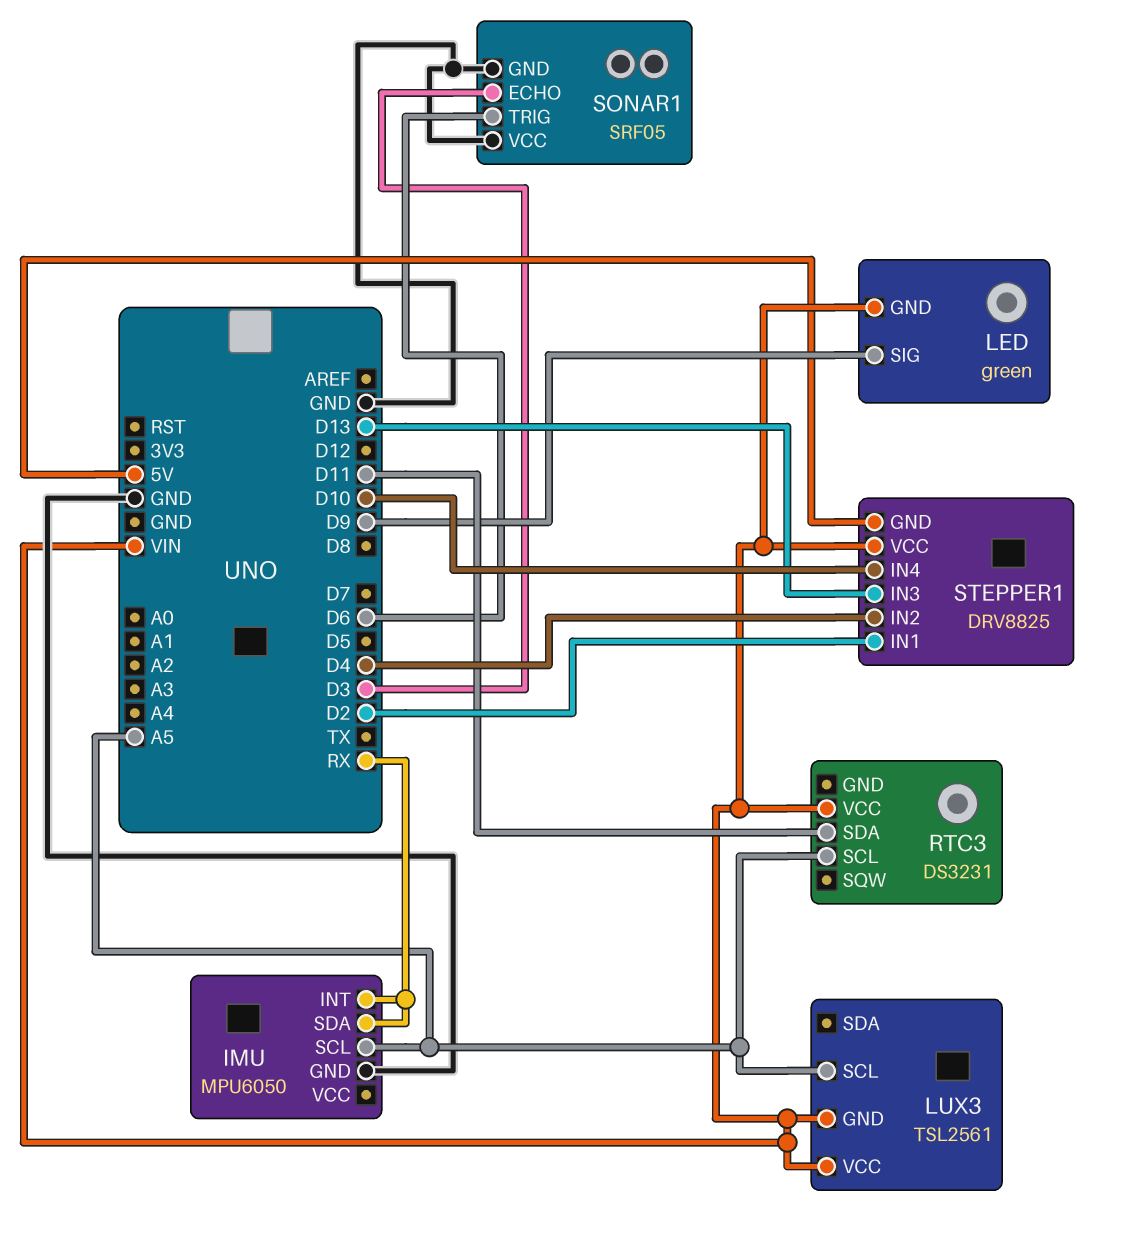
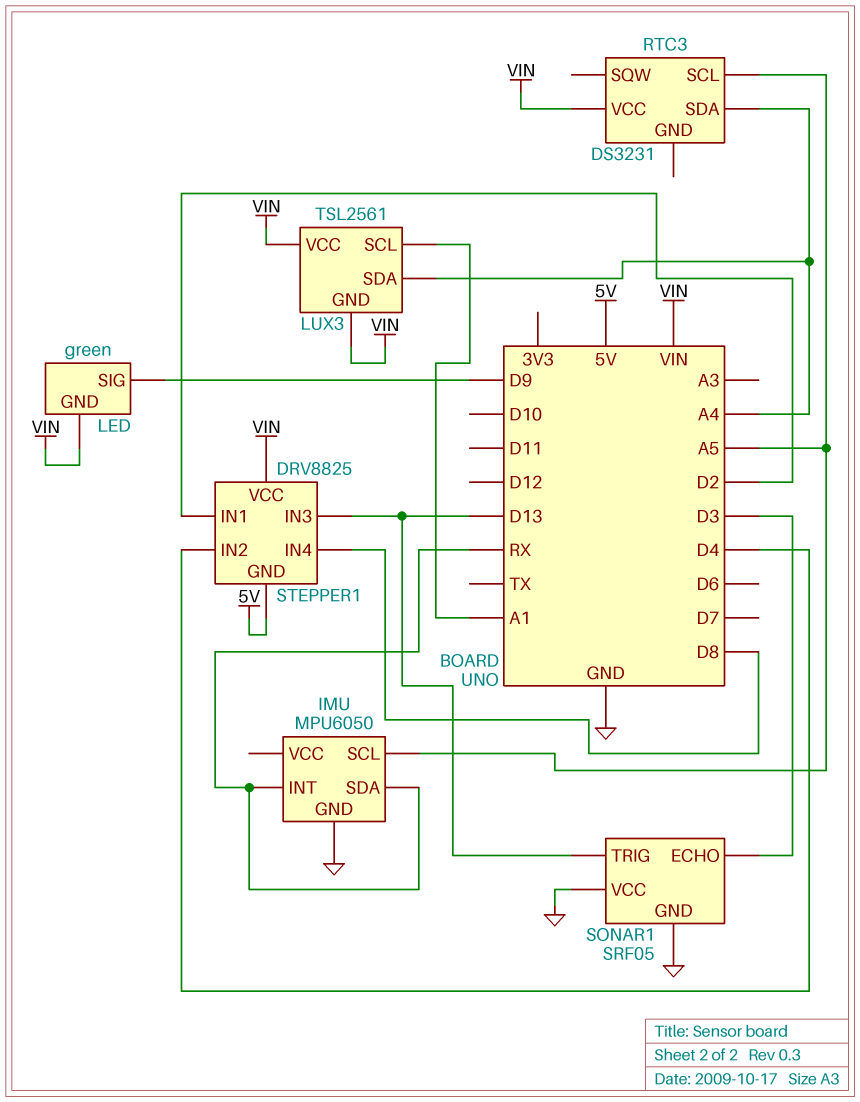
LUX3 pin SCL: A5 -> A1
LUX3 pin SDA: none -> A4
RTC3 pin SDA: D11 -> A4
SONAR1 pin TRIG: D6 -> D13
STEPPER1 pin IN4: D10 -> D8

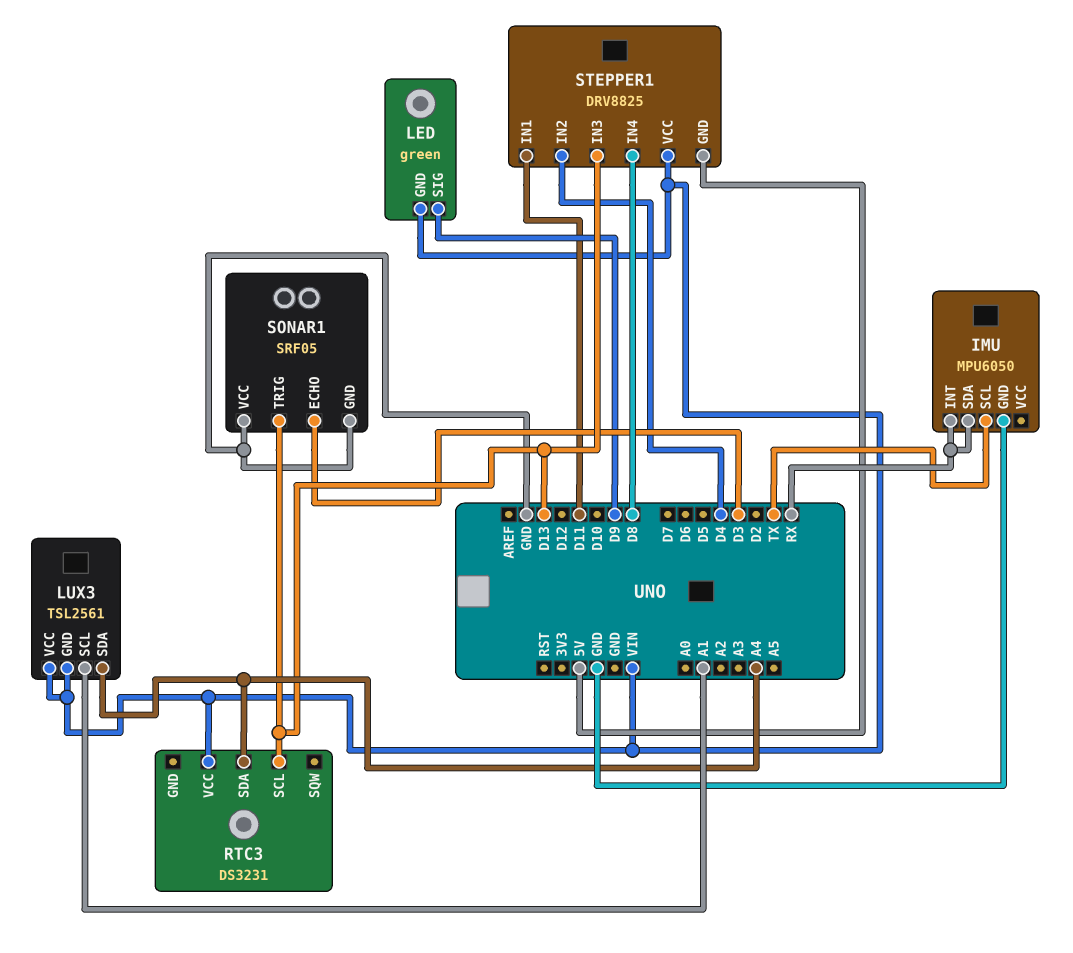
IMU pin SCL: A5 -> TX
RTC3 pin SCL: A5 -> D13
STEPPER1 pin IN1: D2 -> D11

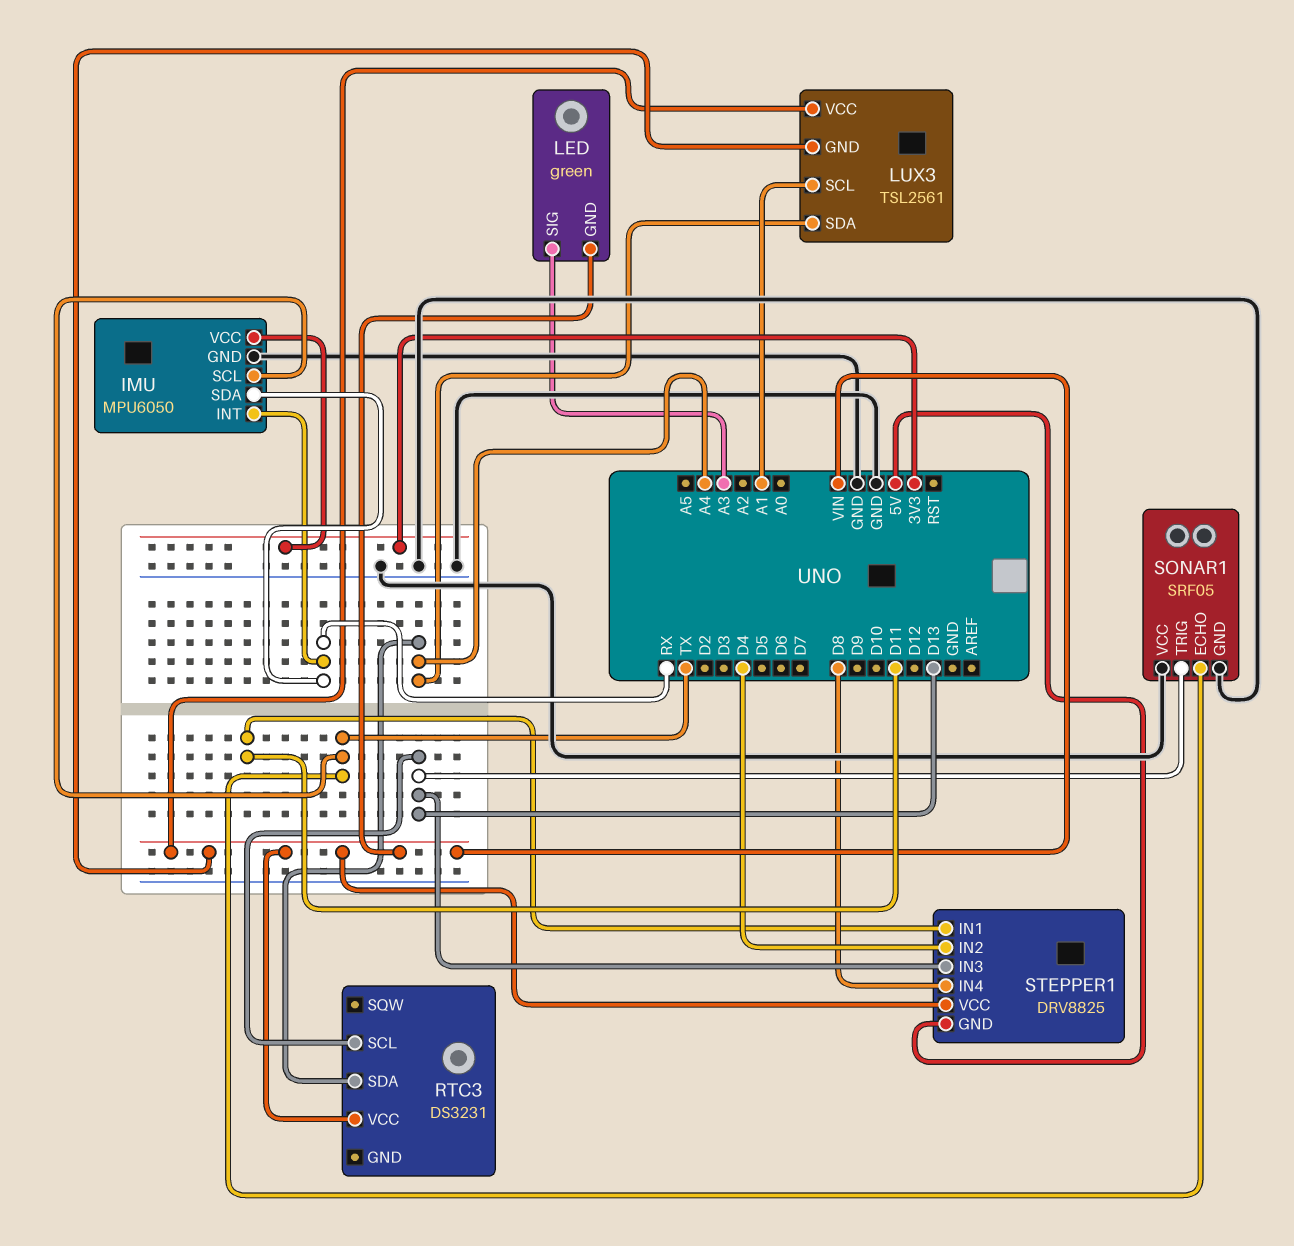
IMU pin VCC: none -> 3V3
LED pin SIG: D9 -> A3
SONAR1 pin ECHO: D3 -> TX

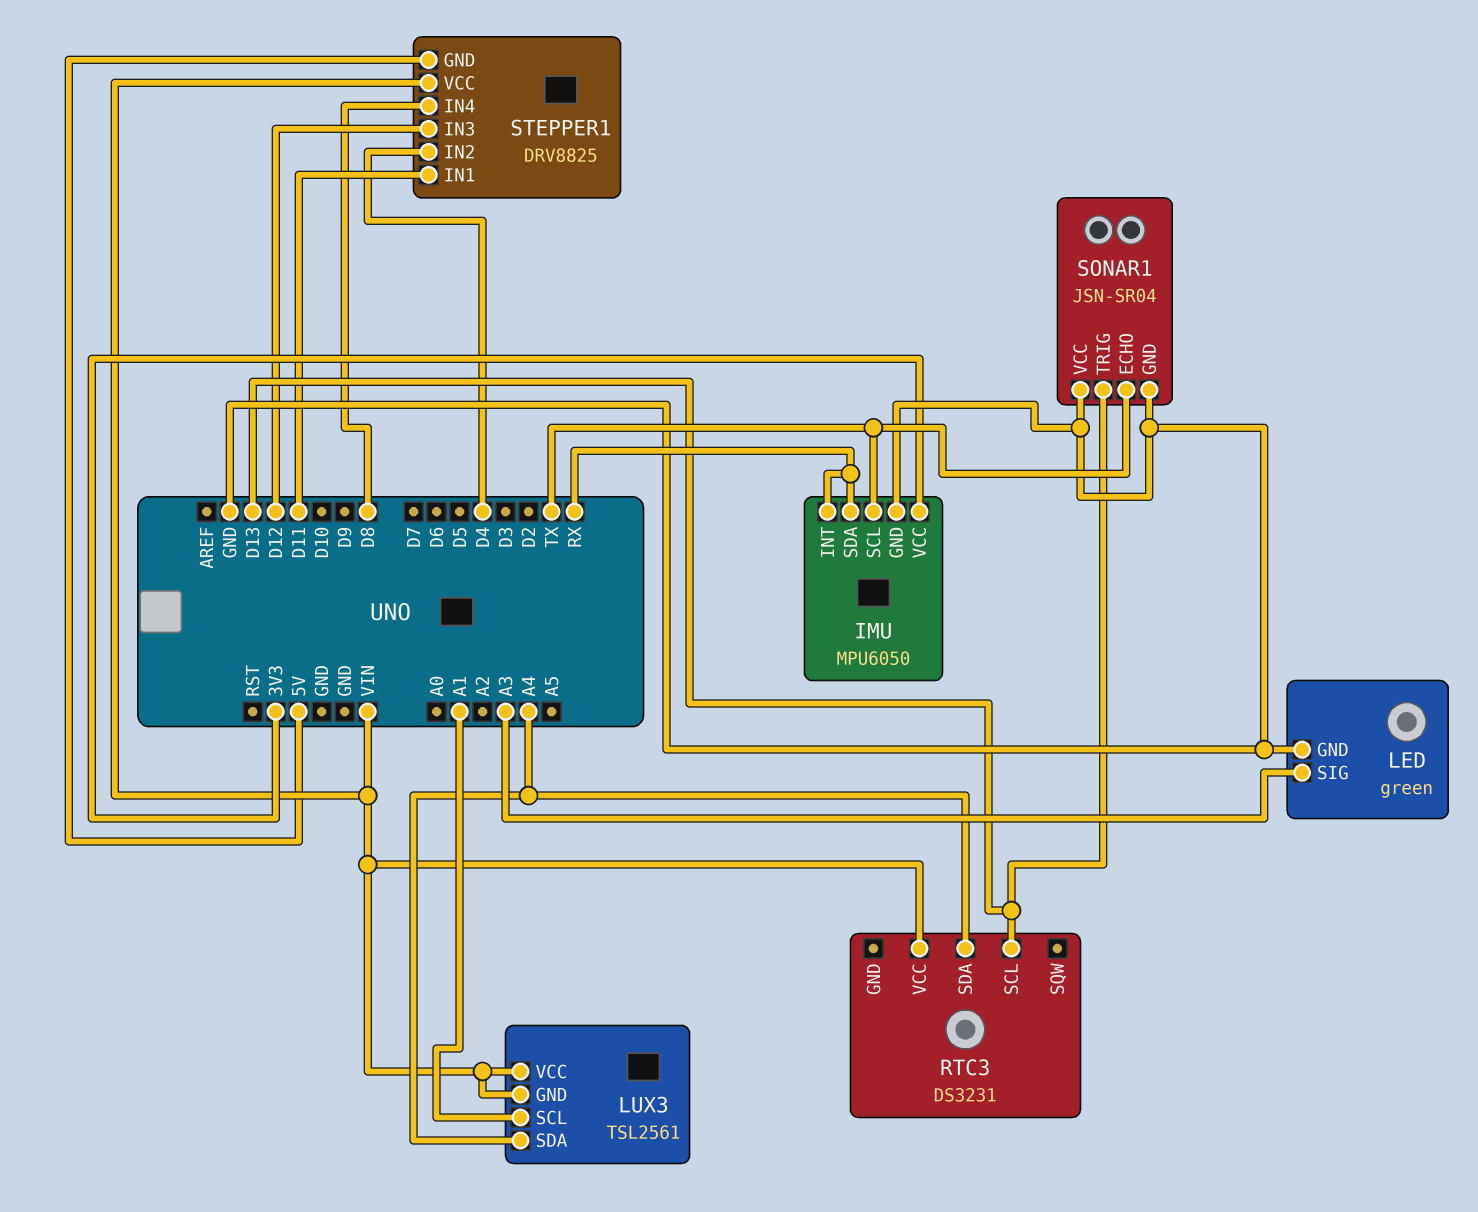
LED pin GND: VIN -> GND
SONAR1: SRF05 -> JSN-SR04
STEPPER1 pin IN3: D13 -> D12

